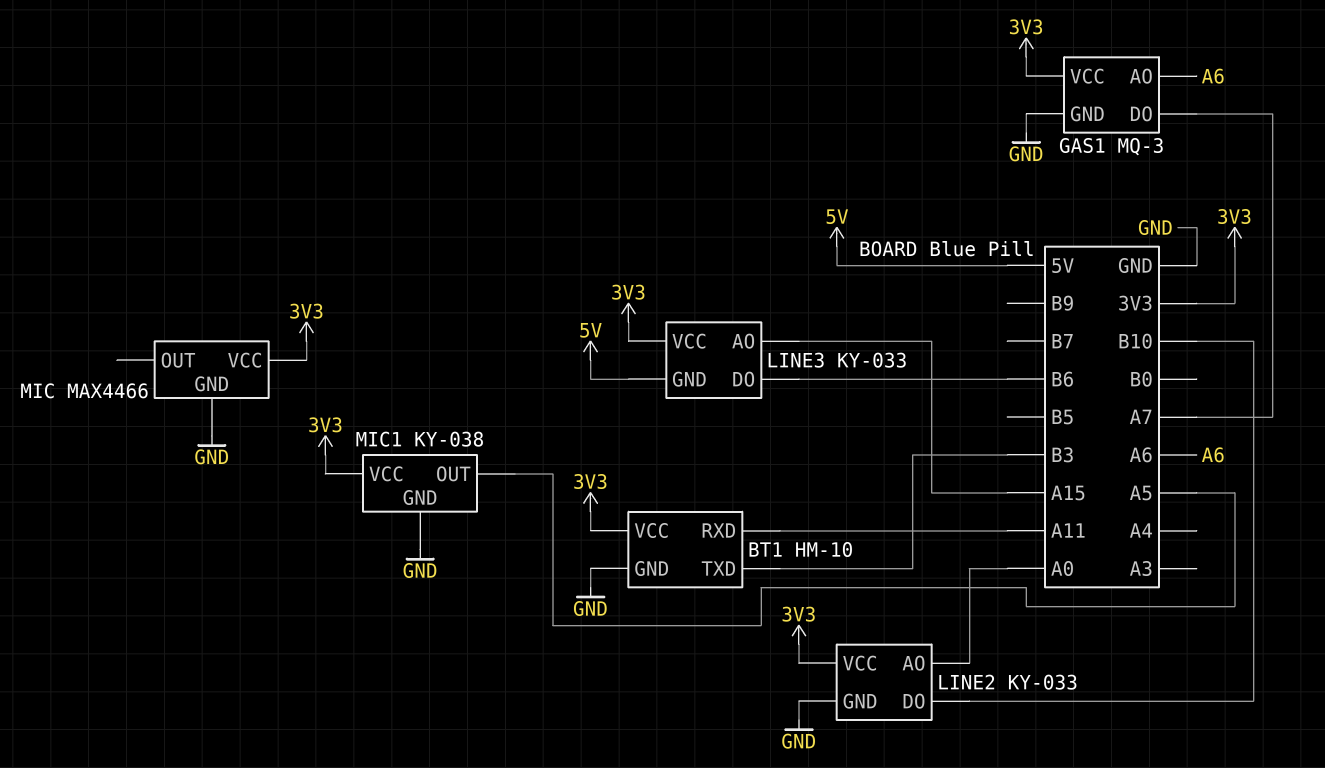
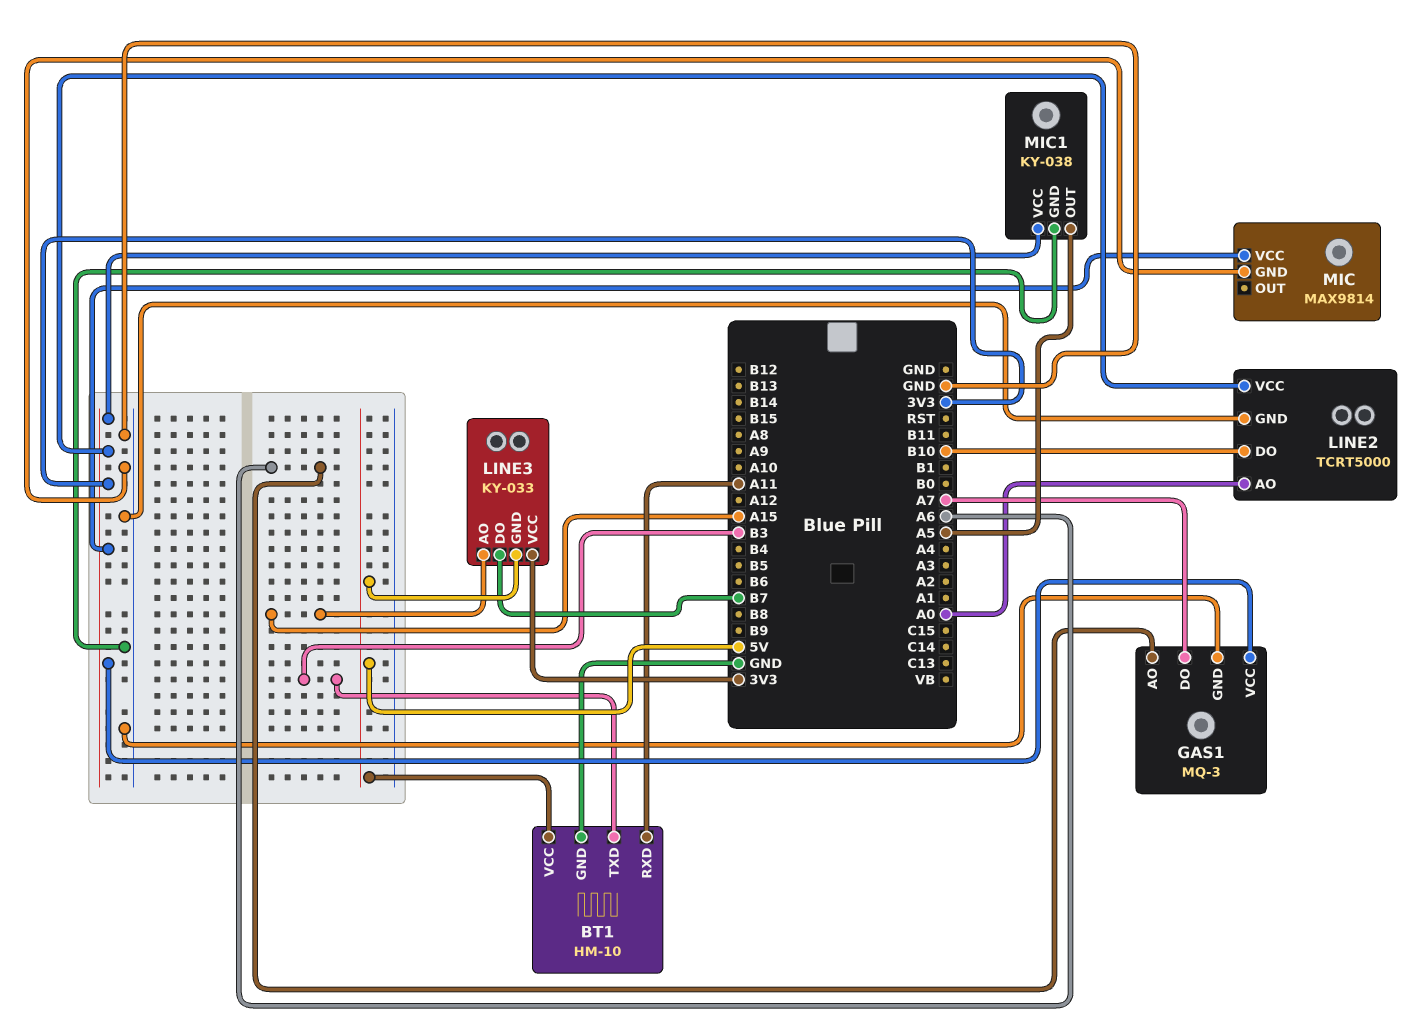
BT1 pin VCC: 3V3 -> 5V
LINE2: KY-033 -> TCRT5000
LINE3 pin DO: B6 -> B7
MIC: MAX4466 -> MAX9814

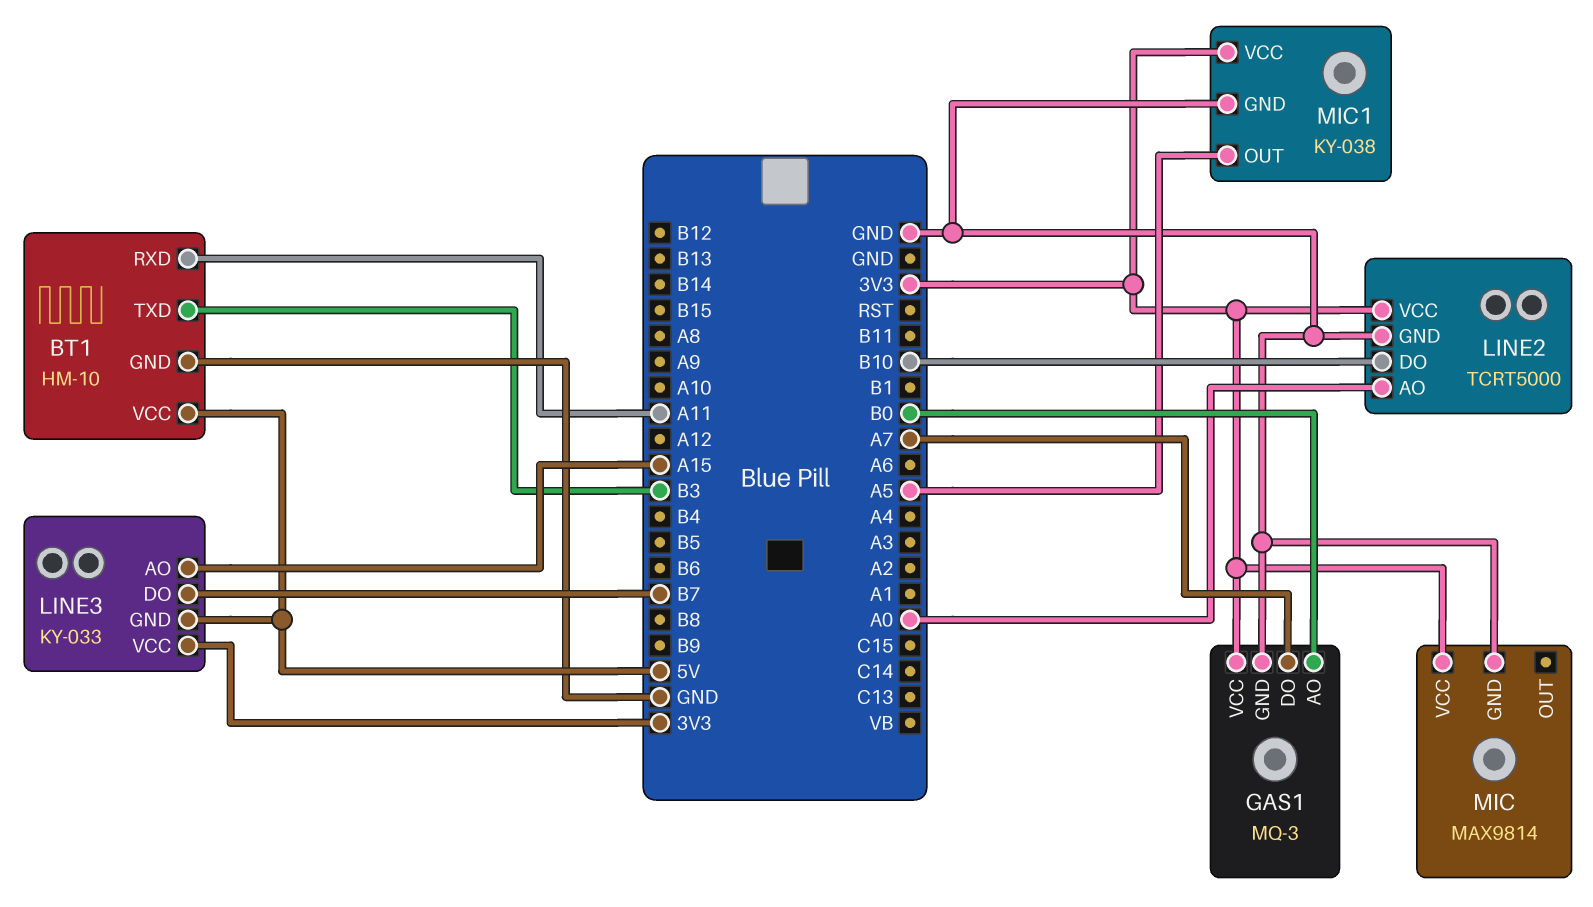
GAS1 pin AO: A6 -> B0

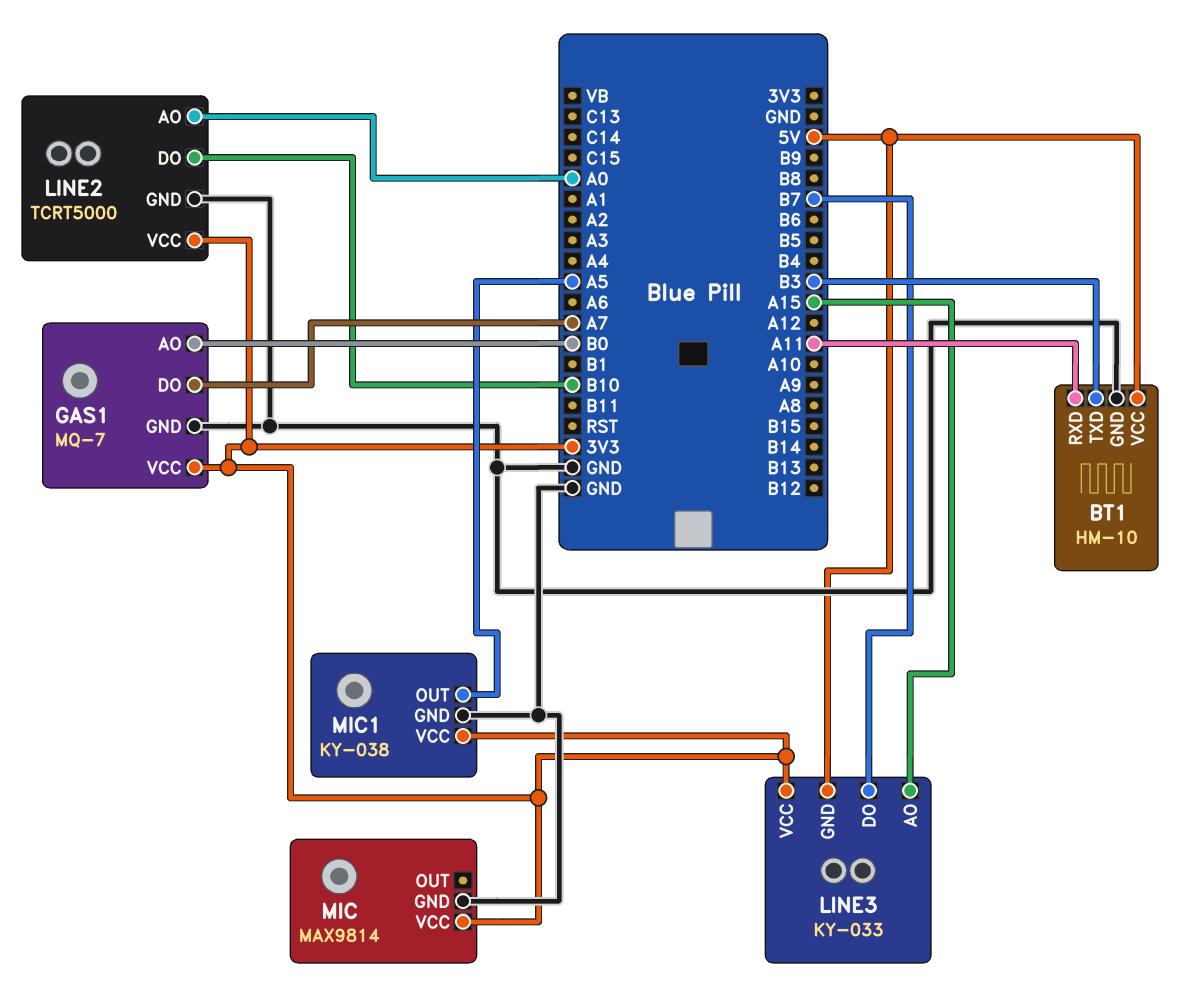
GAS1: MQ-3 -> MQ-7

